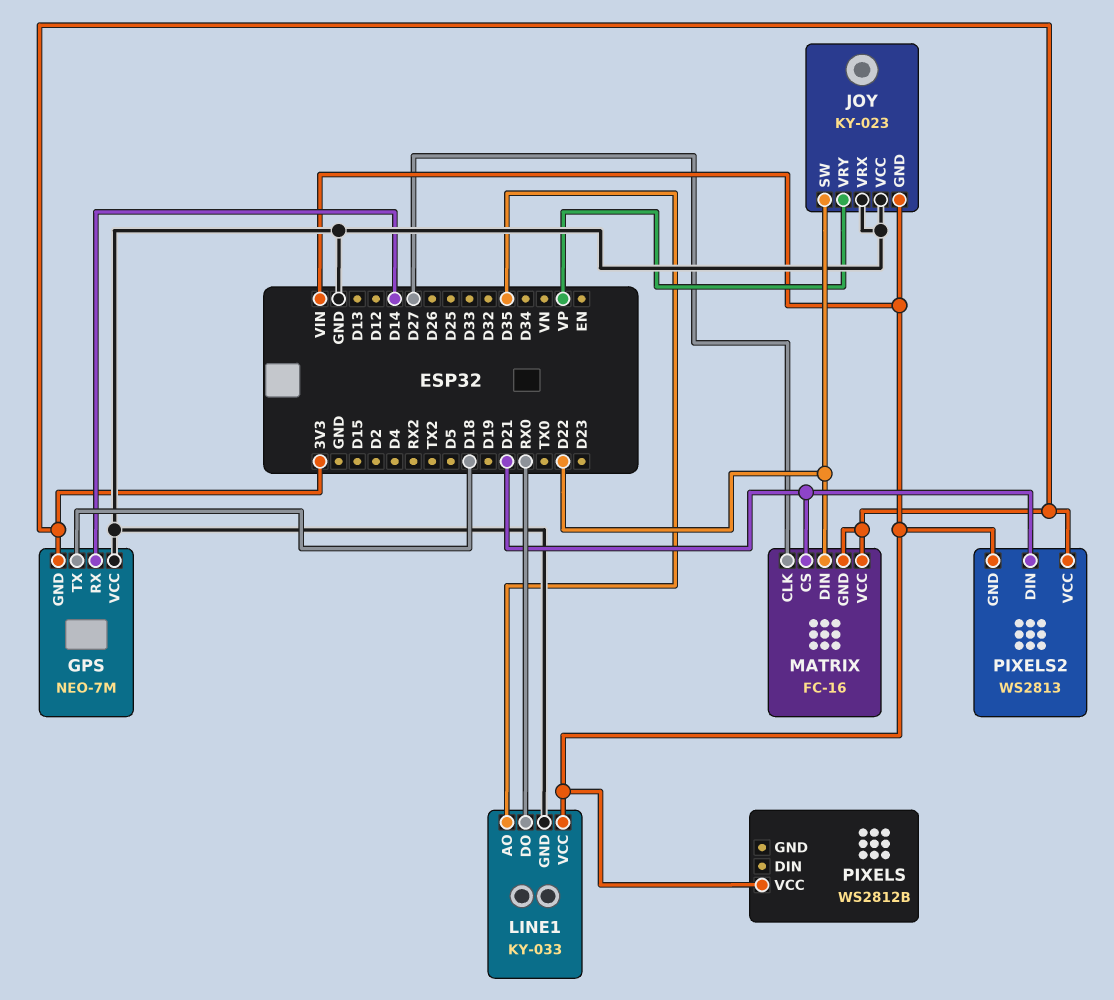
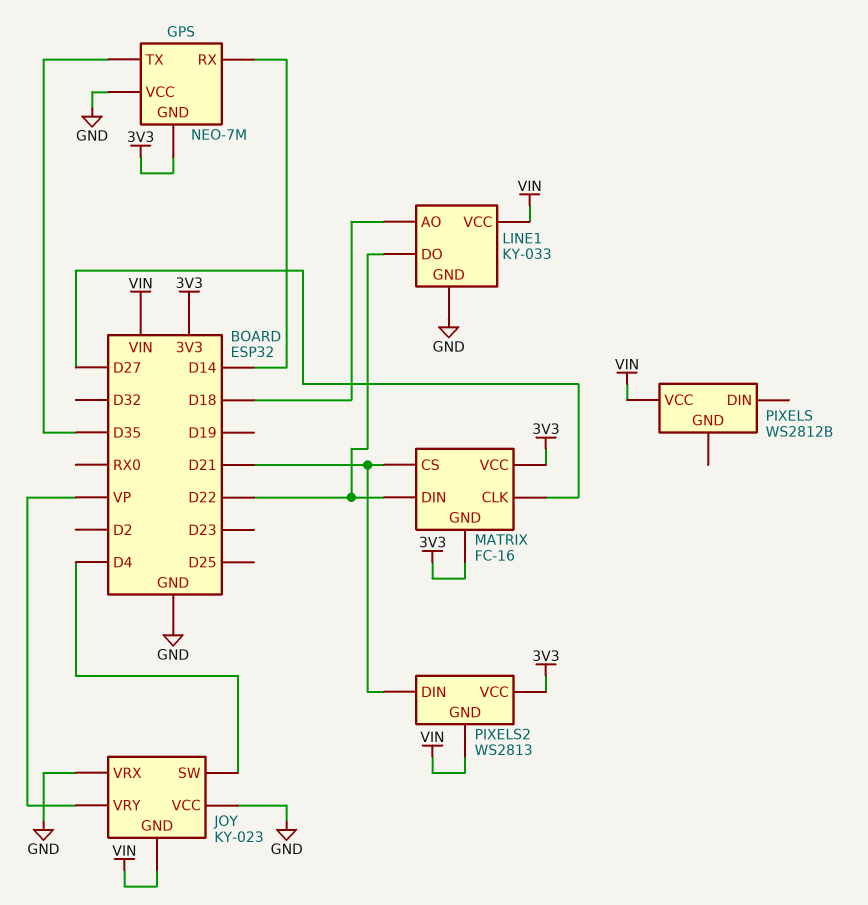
GPS pin TX: D18 -> D35
JOY pin SW: D22 -> D4
LINE1 pin AO: D35 -> D18
LINE1 pin DO: RX0 -> D22

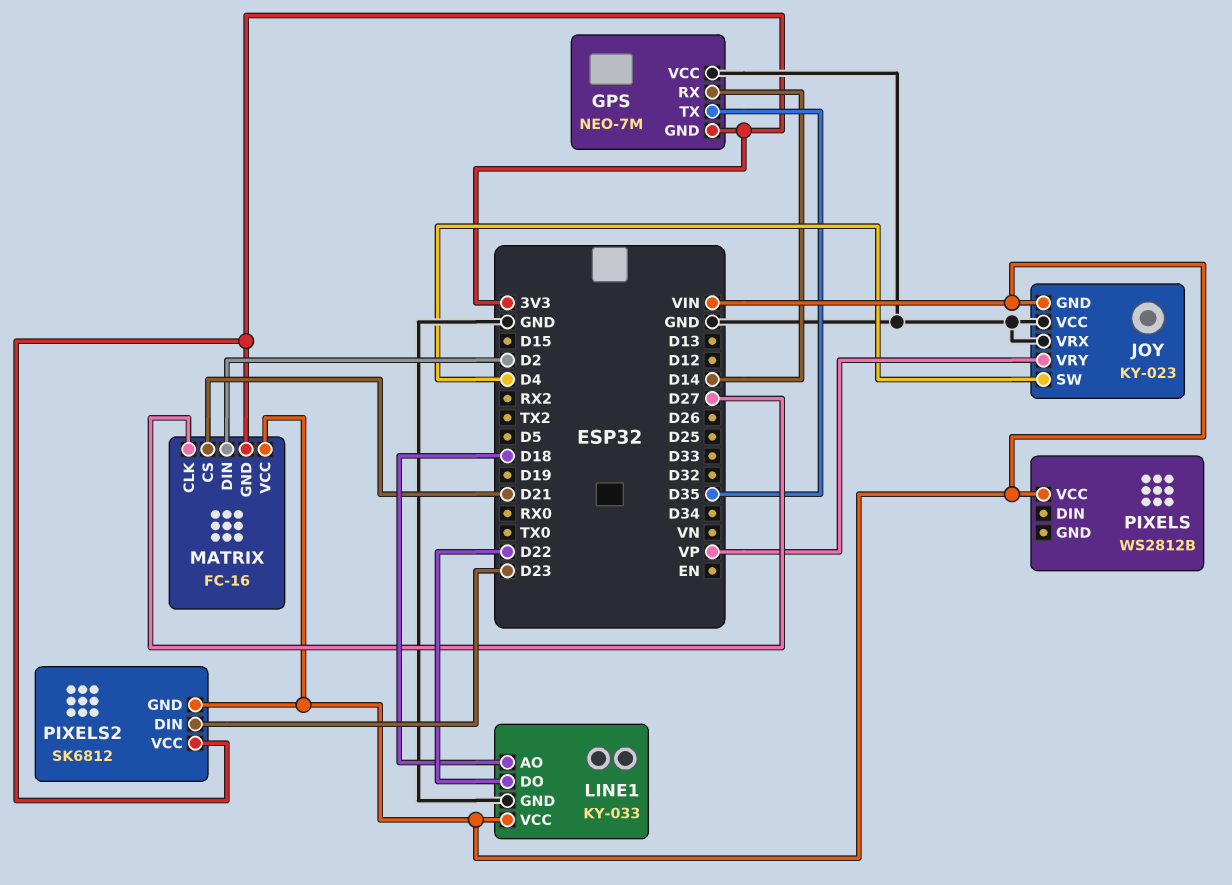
MATRIX pin DIN: D22 -> D2
MATRIX pin VCC: 3V3 -> VIN
PIXELS2: WS2813 -> SK6812
PIXELS2 pin DIN: D21 -> D23

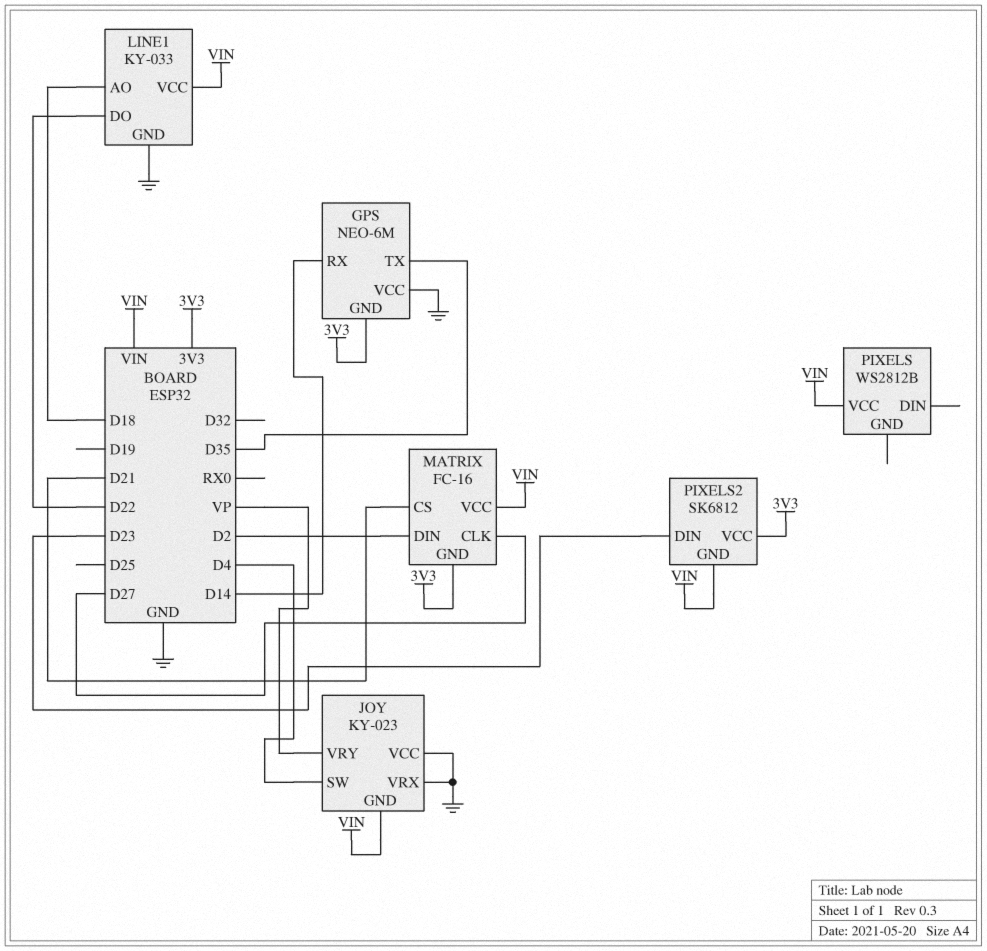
GPS: NEO-7M -> NEO-6M

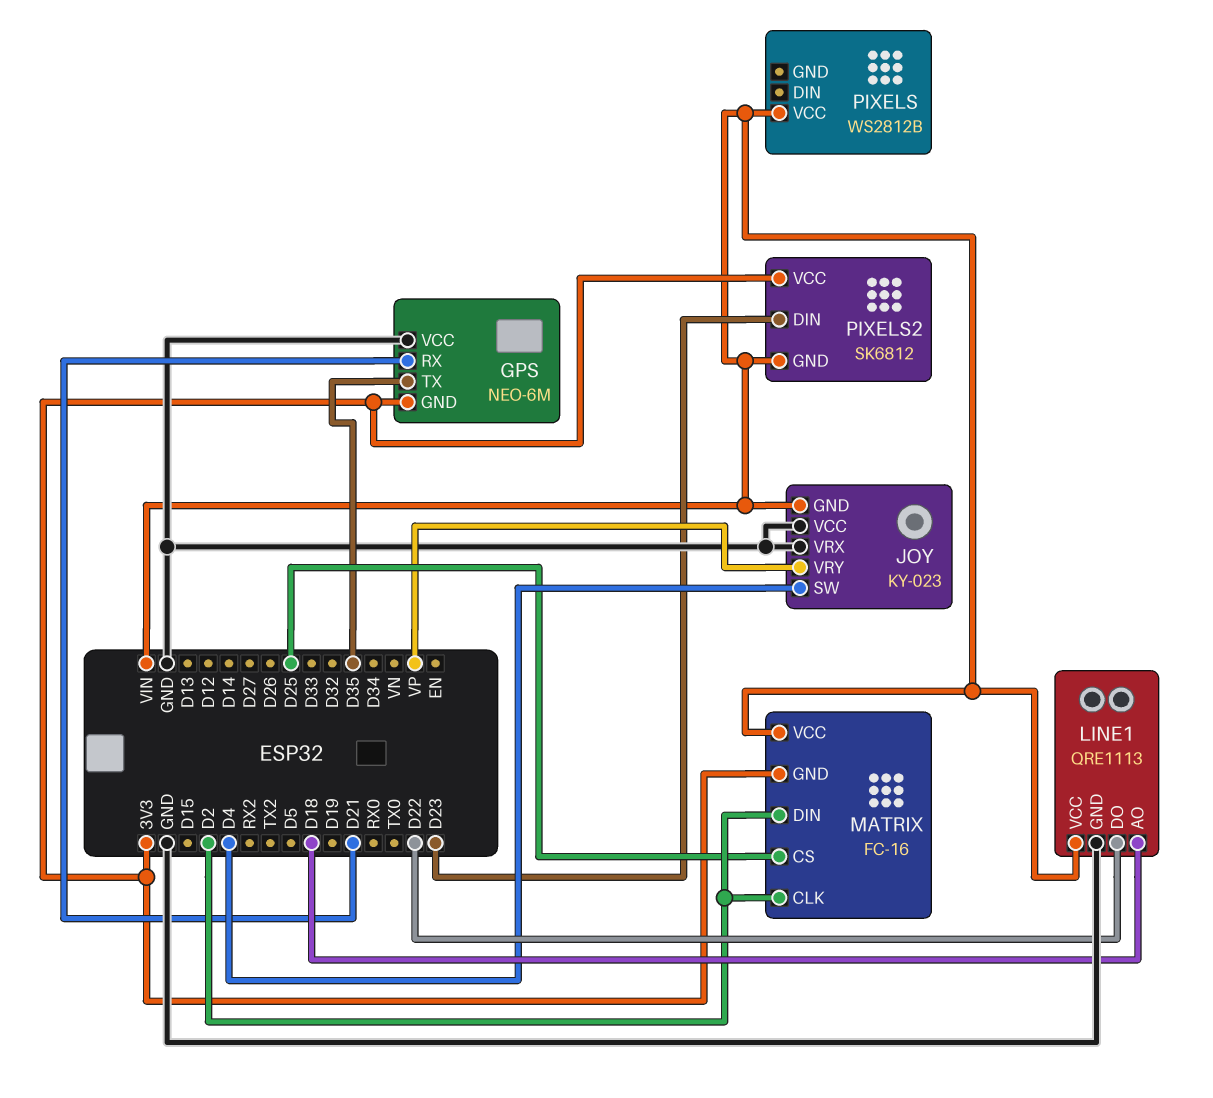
GPS pin RX: D14 -> D21
LINE1: KY-033 -> QRE1113
MATRIX pin CLK: D27 -> D2
MATRIX pin CS: D21 -> D25

